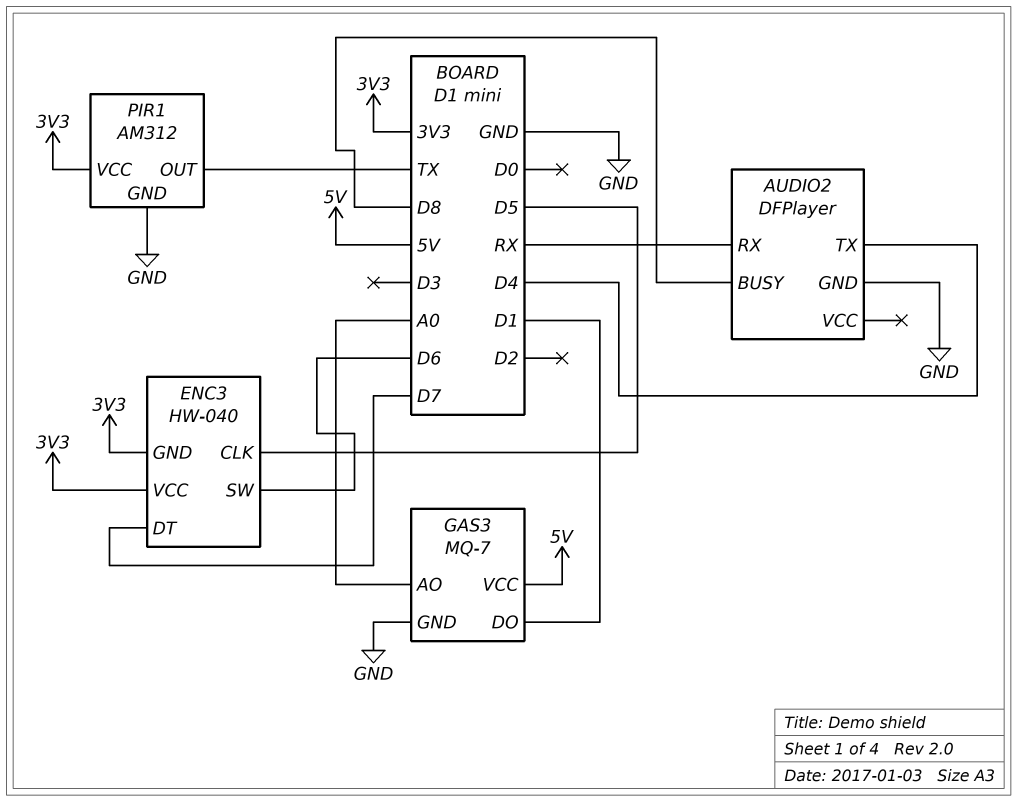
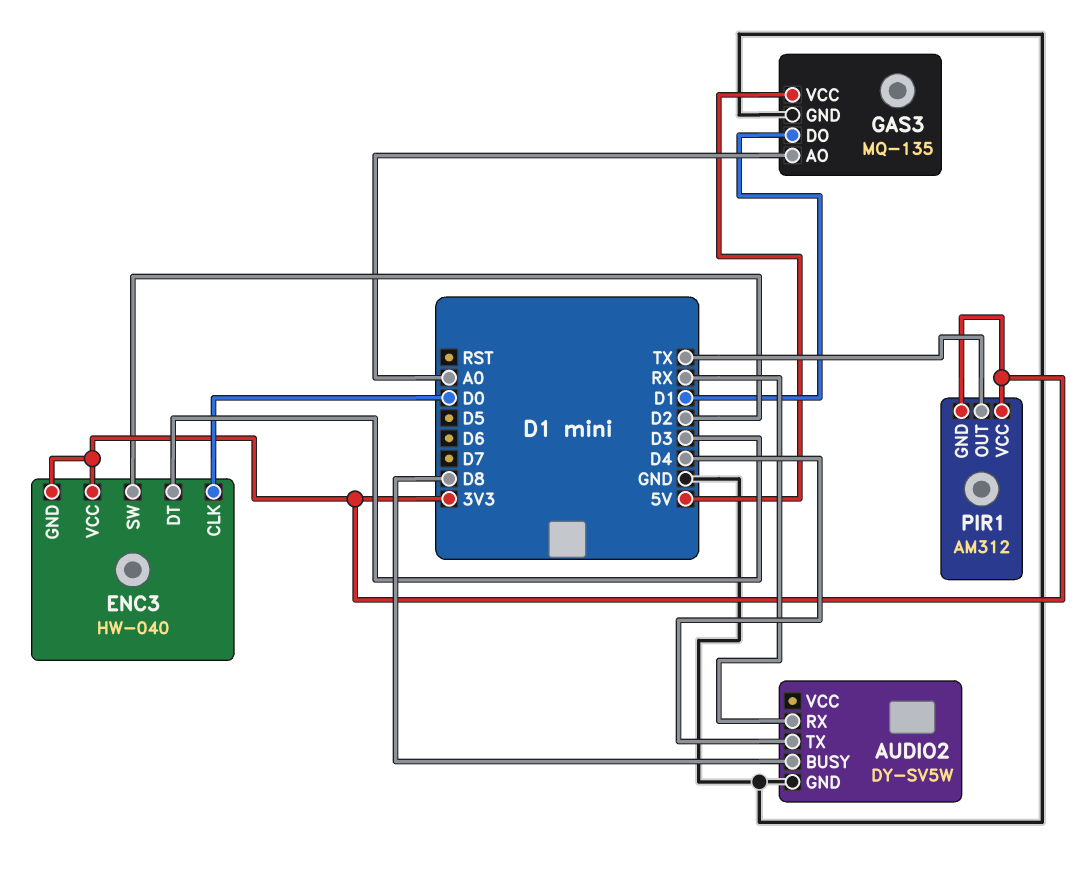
AUDIO2: DFPlayer -> DY-SV5W
ENC3 pin CLK: D5 -> D0
ENC3 pin DT: D7 -> D3
ENC3 pin SW: D6 -> D2
GAS3: MQ-7 -> MQ-135
PIR1 pin GND: GND -> 3V3

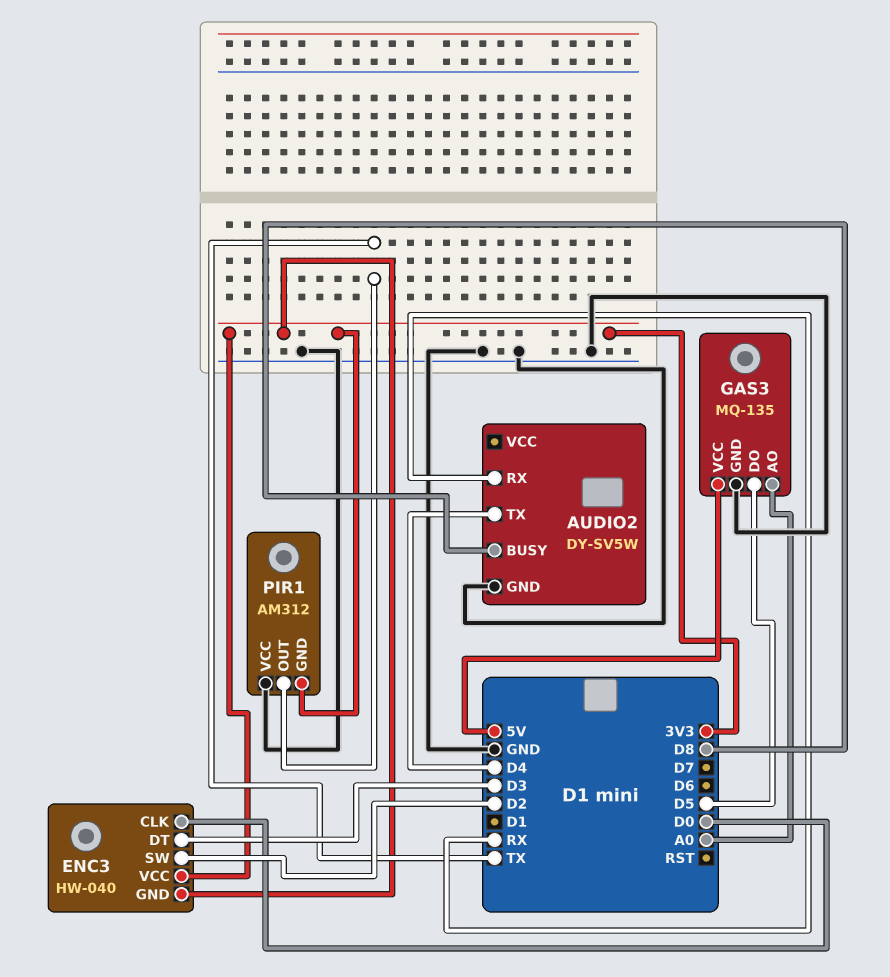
GAS3 pin DO: D1 -> D5
PIR1 pin VCC: 3V3 -> GND

